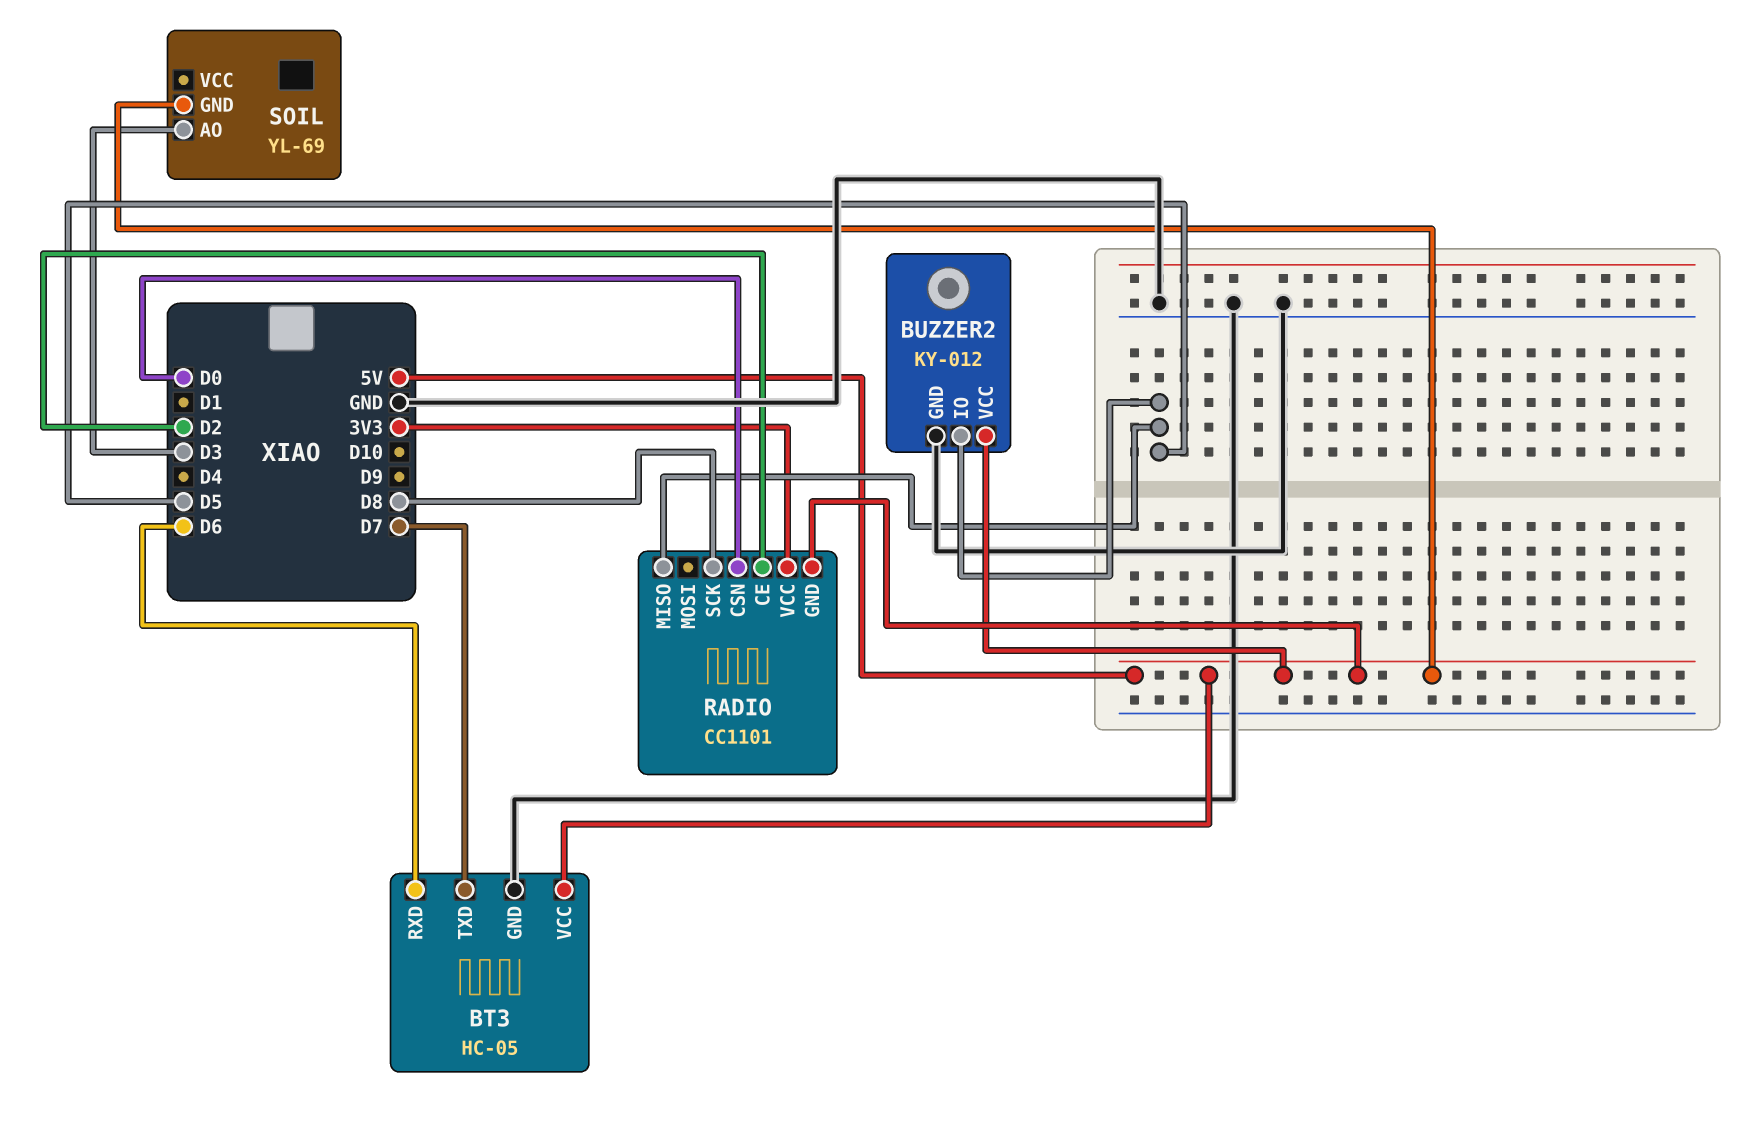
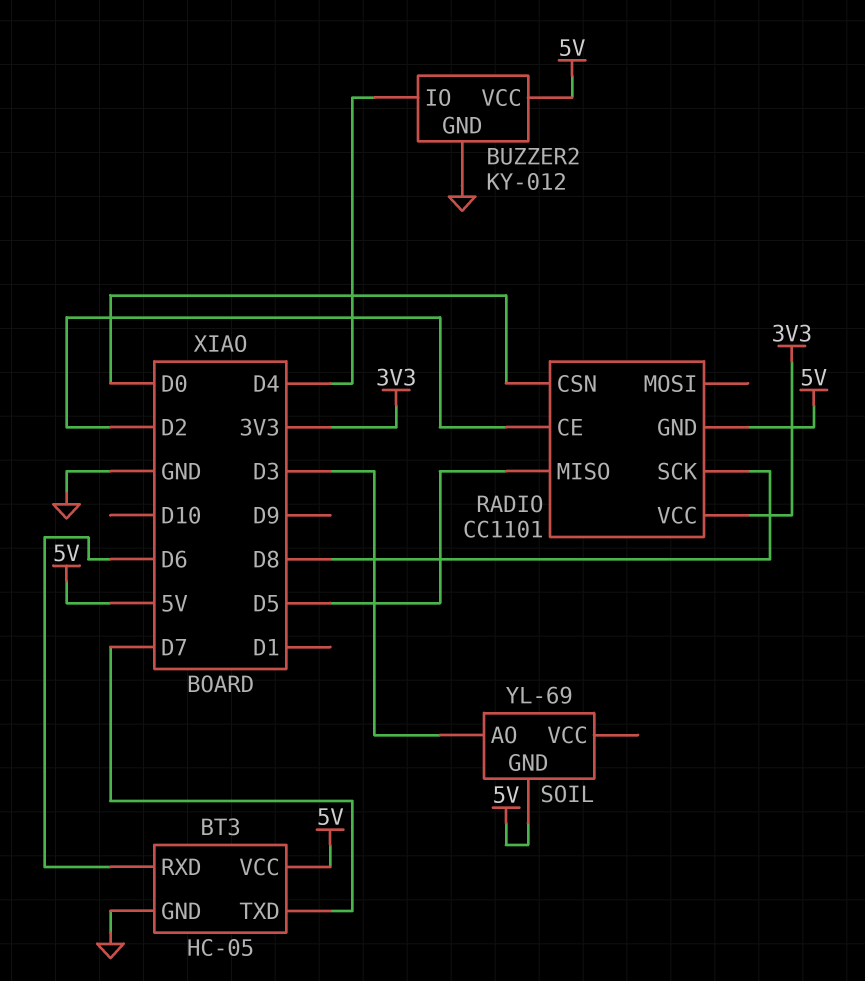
BUZZER2 pin IO: D5 -> D4

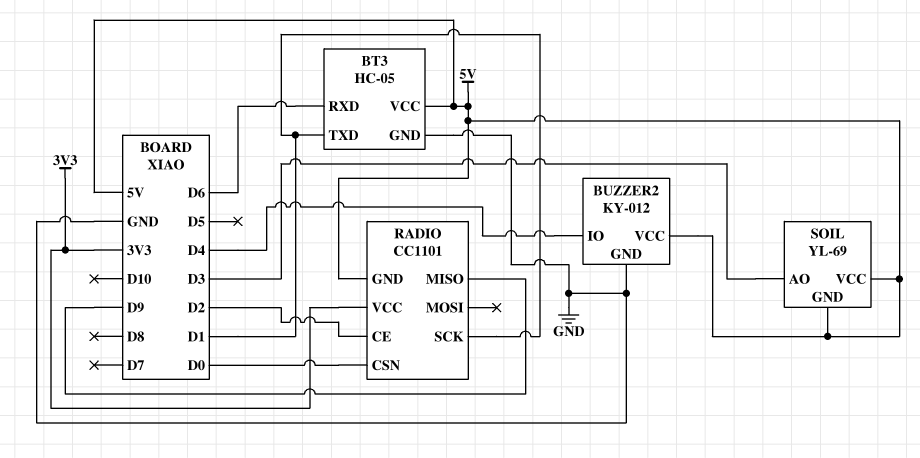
BT3 pin TXD: D7 -> D1
RADIO pin MISO: D5 -> D9
RADIO pin SCK: D8 -> D1
SOIL pin VCC: none -> 5V

